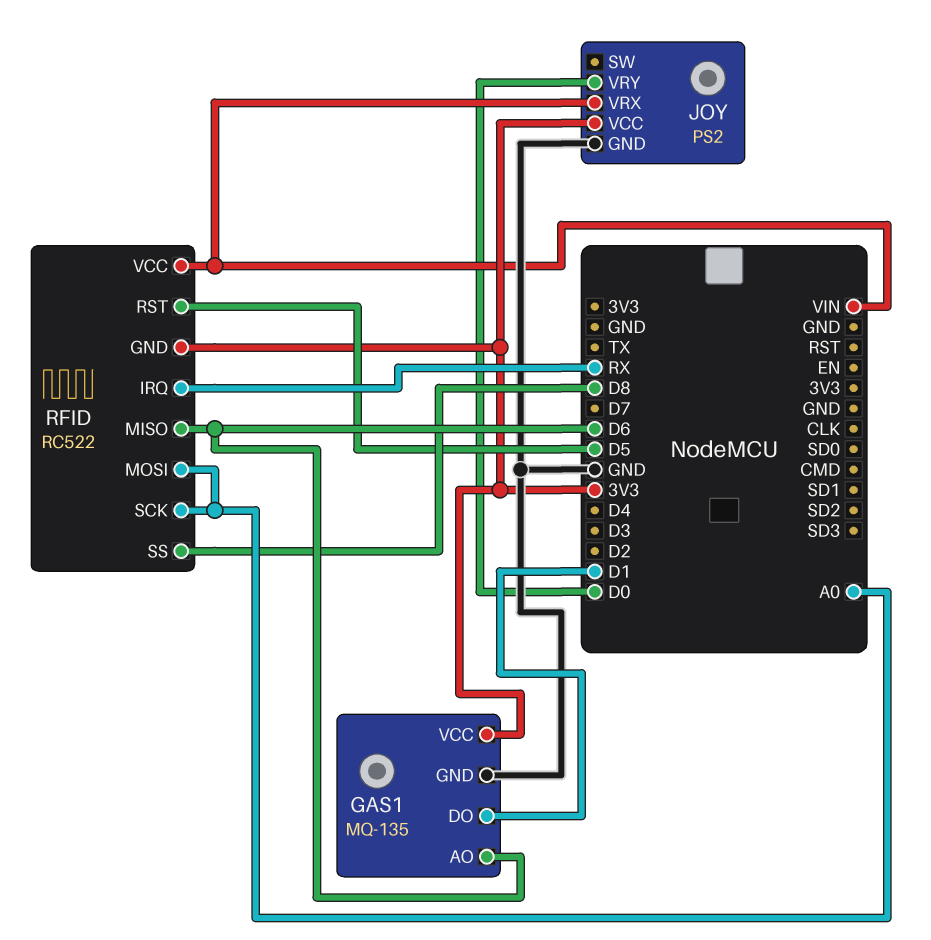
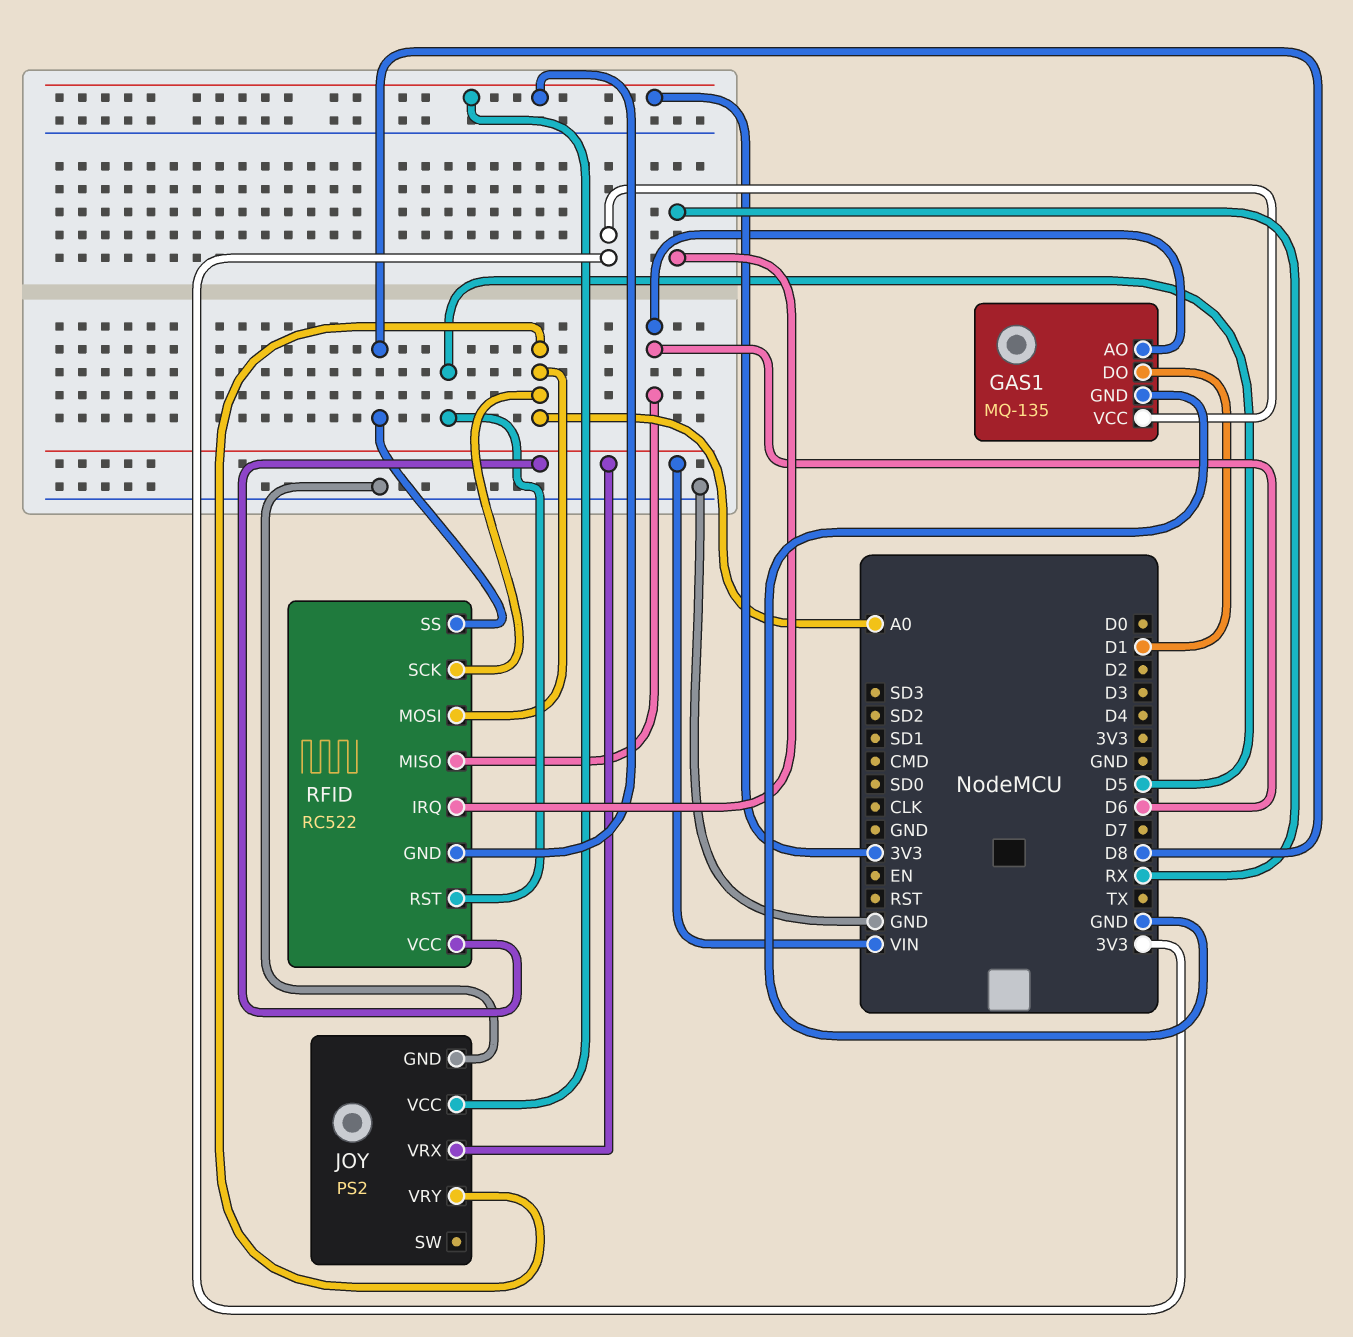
JOY pin VRY: D0 -> A0

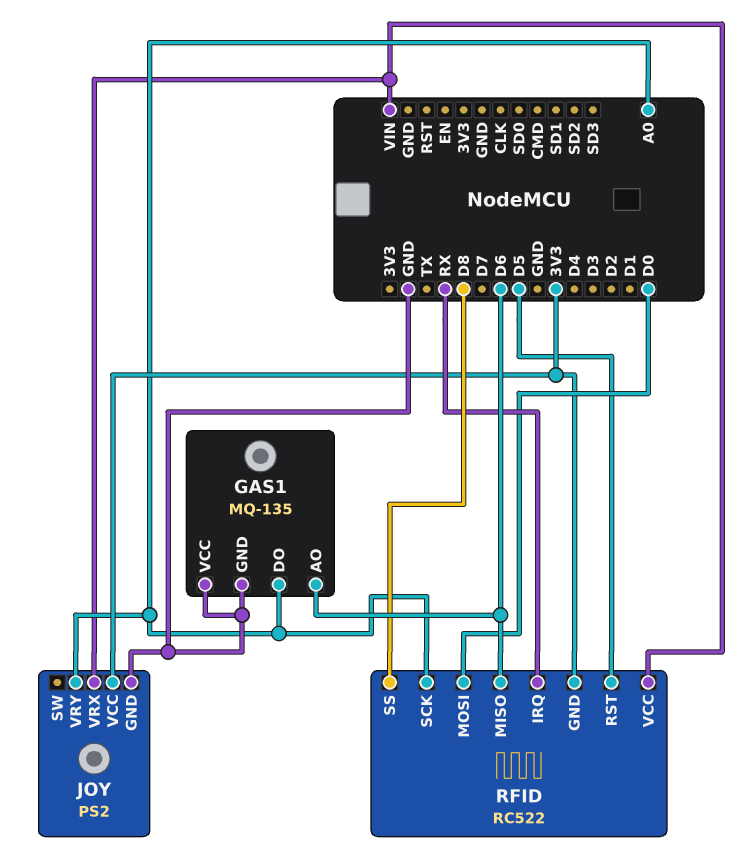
GAS1 pin DO: D1 -> A0
GAS1 pin VCC: 3V3 -> GND
RFID pin MOSI: A0 -> D0

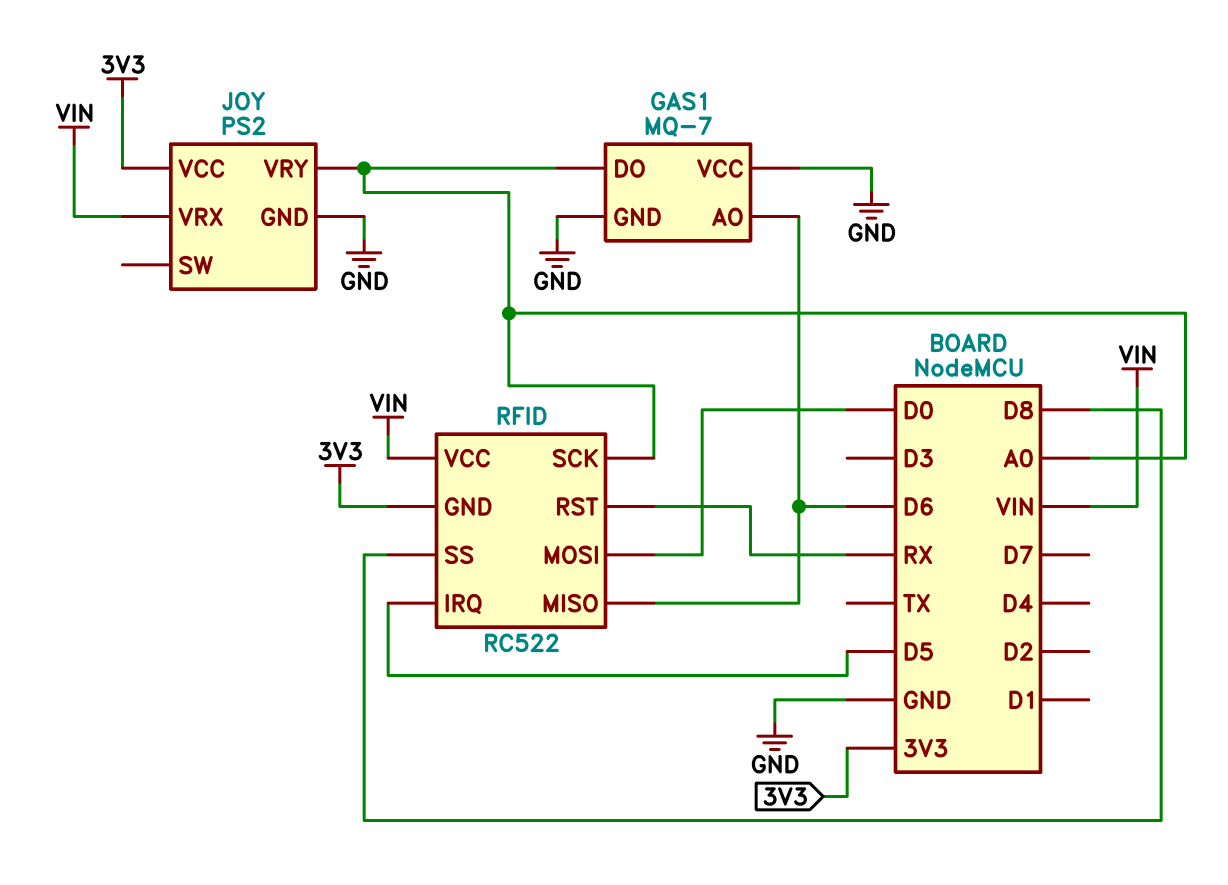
GAS1: MQ-135 -> MQ-7
RFID pin IRQ: RX -> D5
RFID pin RST: D5 -> RX

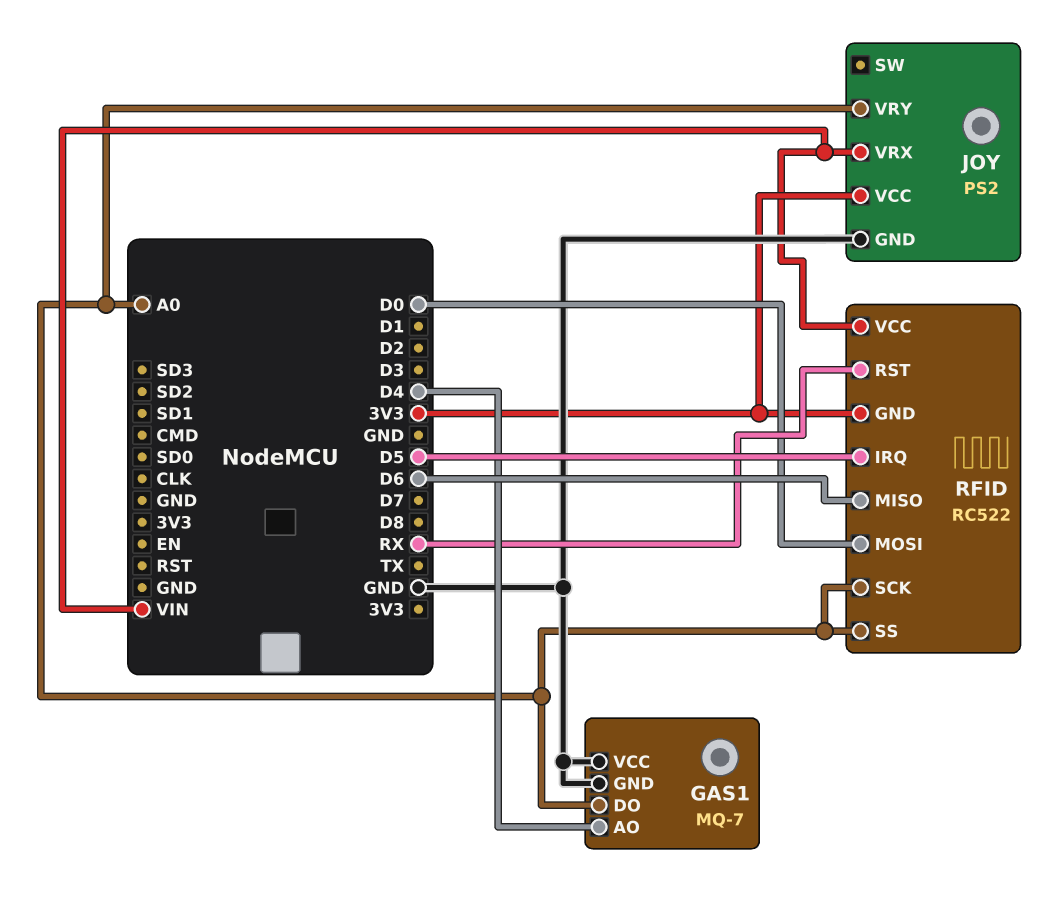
GAS1 pin AO: D6 -> D4
RFID pin SS: D8 -> A0

